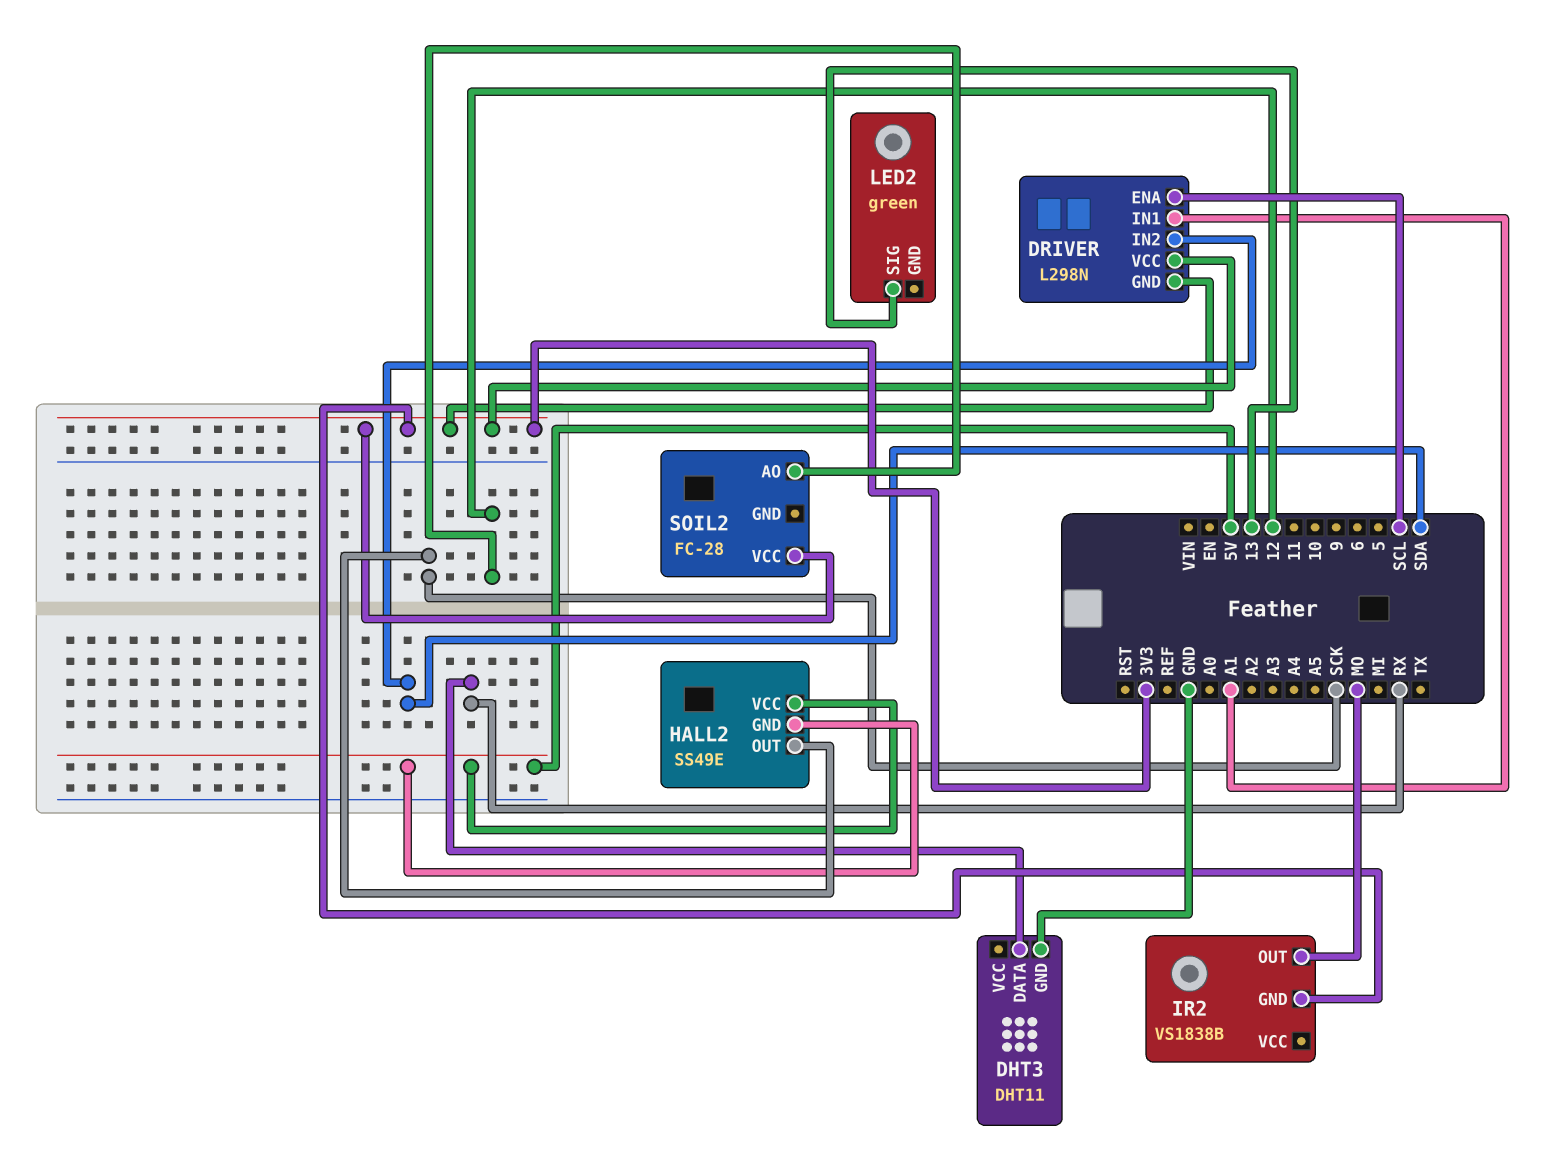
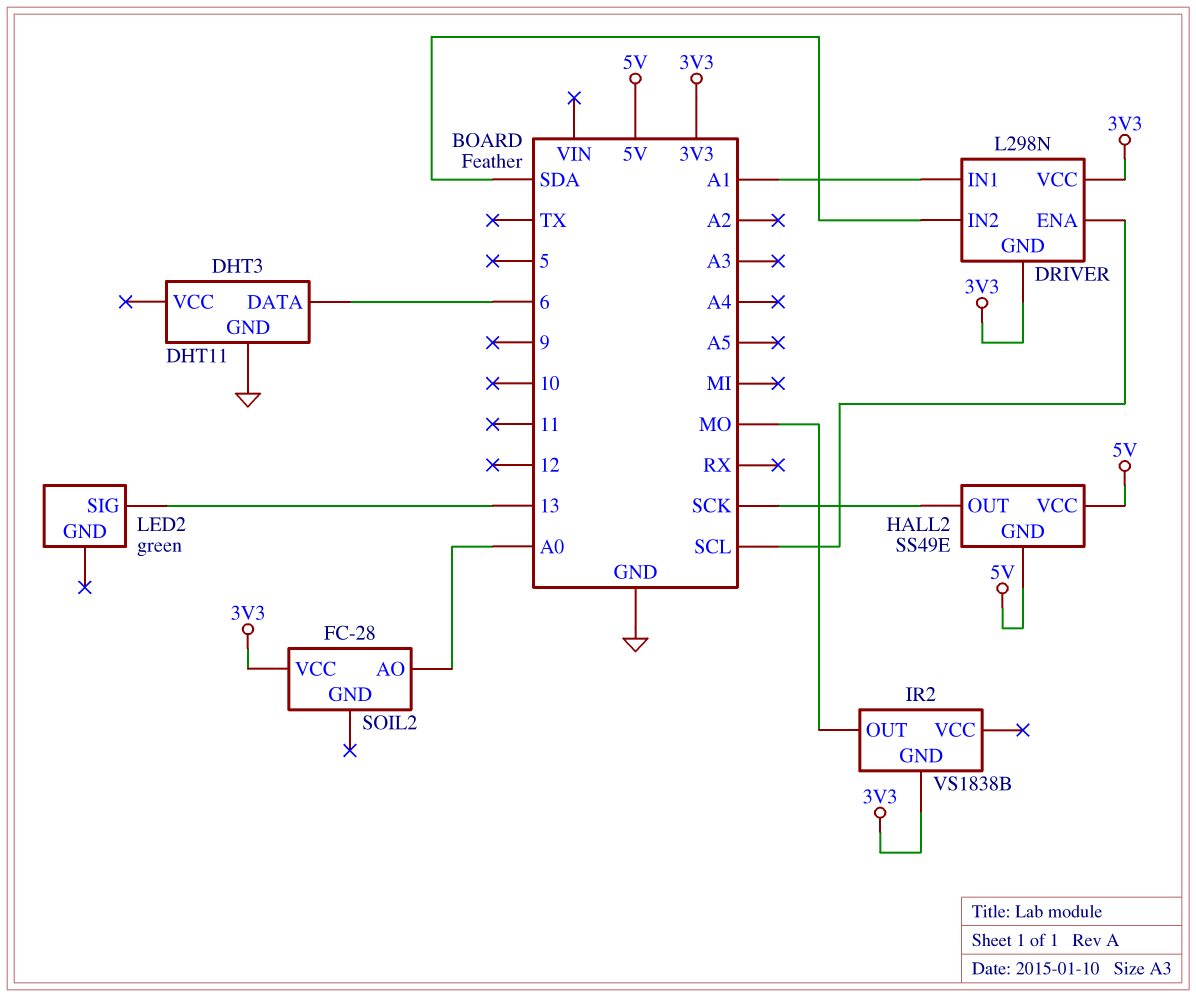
DHT3 pin DATA: RX -> 6
SOIL2 pin AO: 12 -> A0

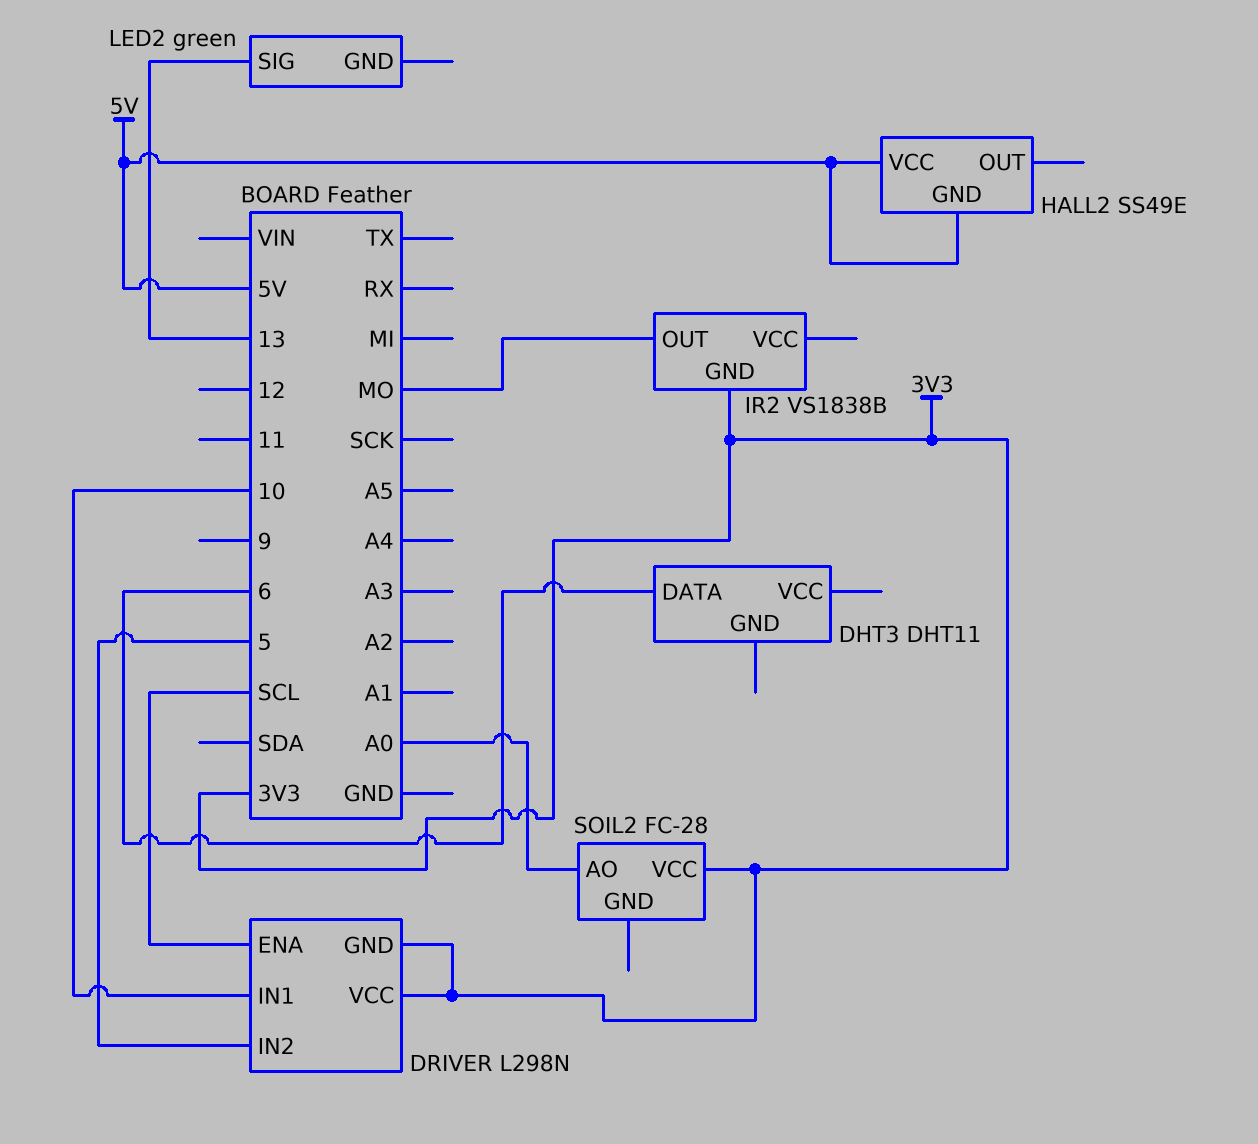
DHT3 pin GND: GND -> none
DRIVER pin IN1: A1 -> 10
DRIVER pin IN2: SDA -> 5
HALL2 pin OUT: SCK -> none

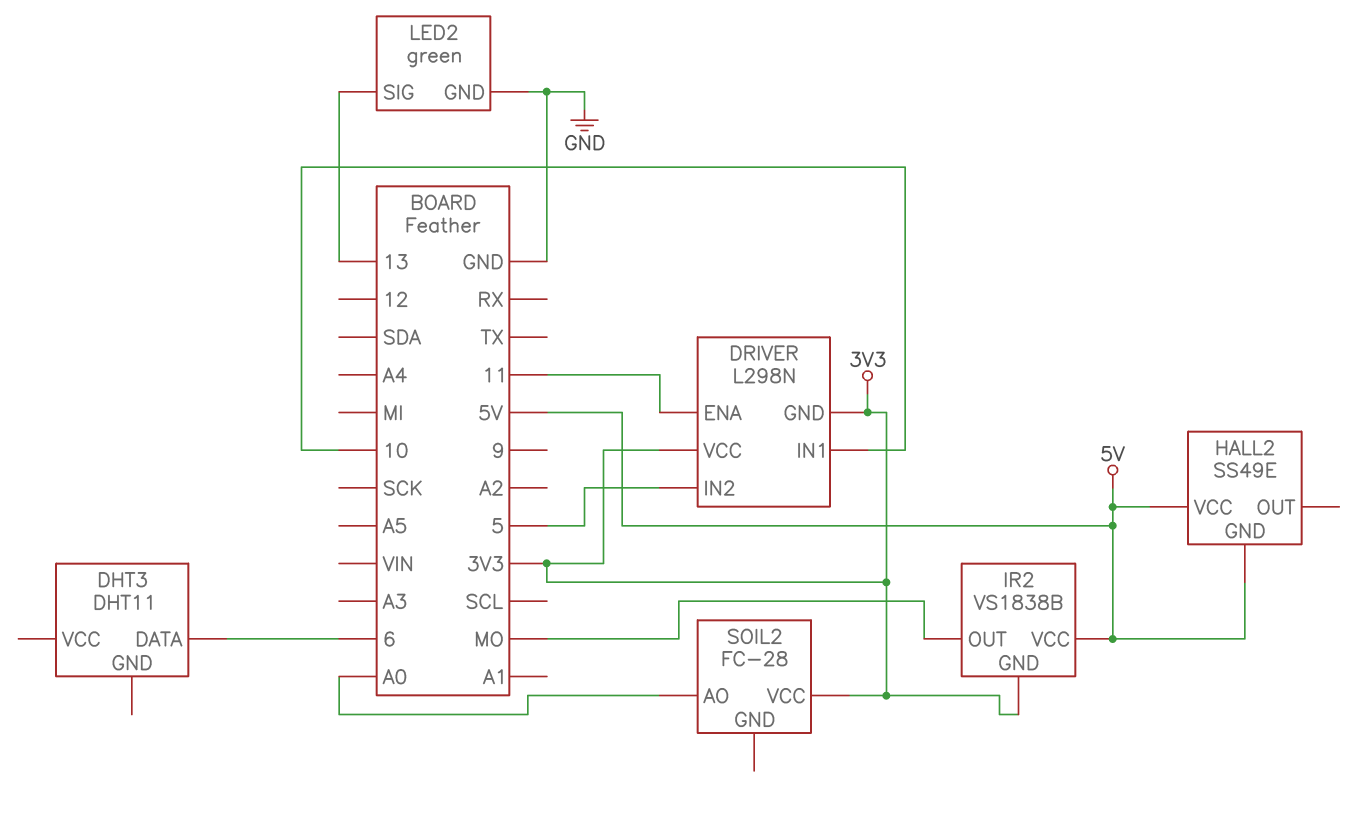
DRIVER pin ENA: SCL -> 11
IR2 pin VCC: none -> 5V
LED2 pin GND: none -> GND

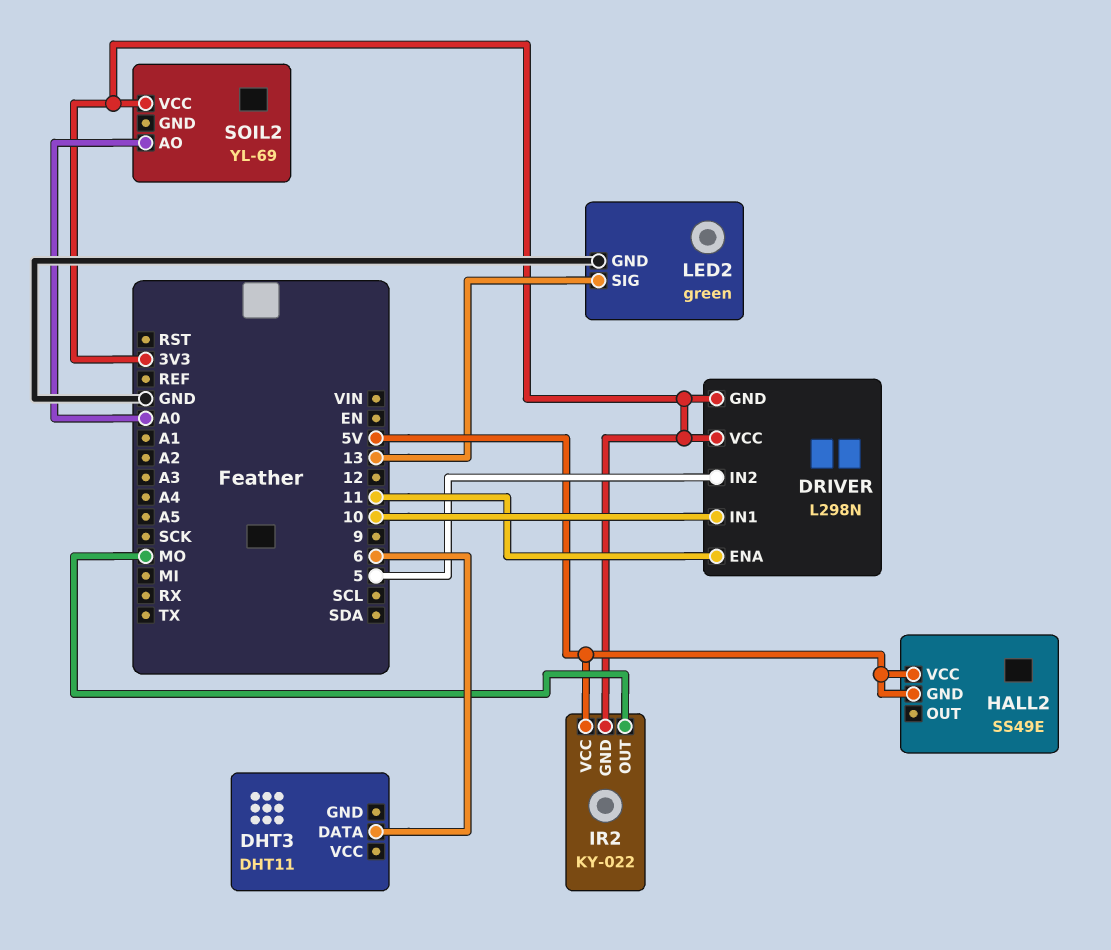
IR2: VS1838B -> KY-022
SOIL2: FC-28 -> YL-69

